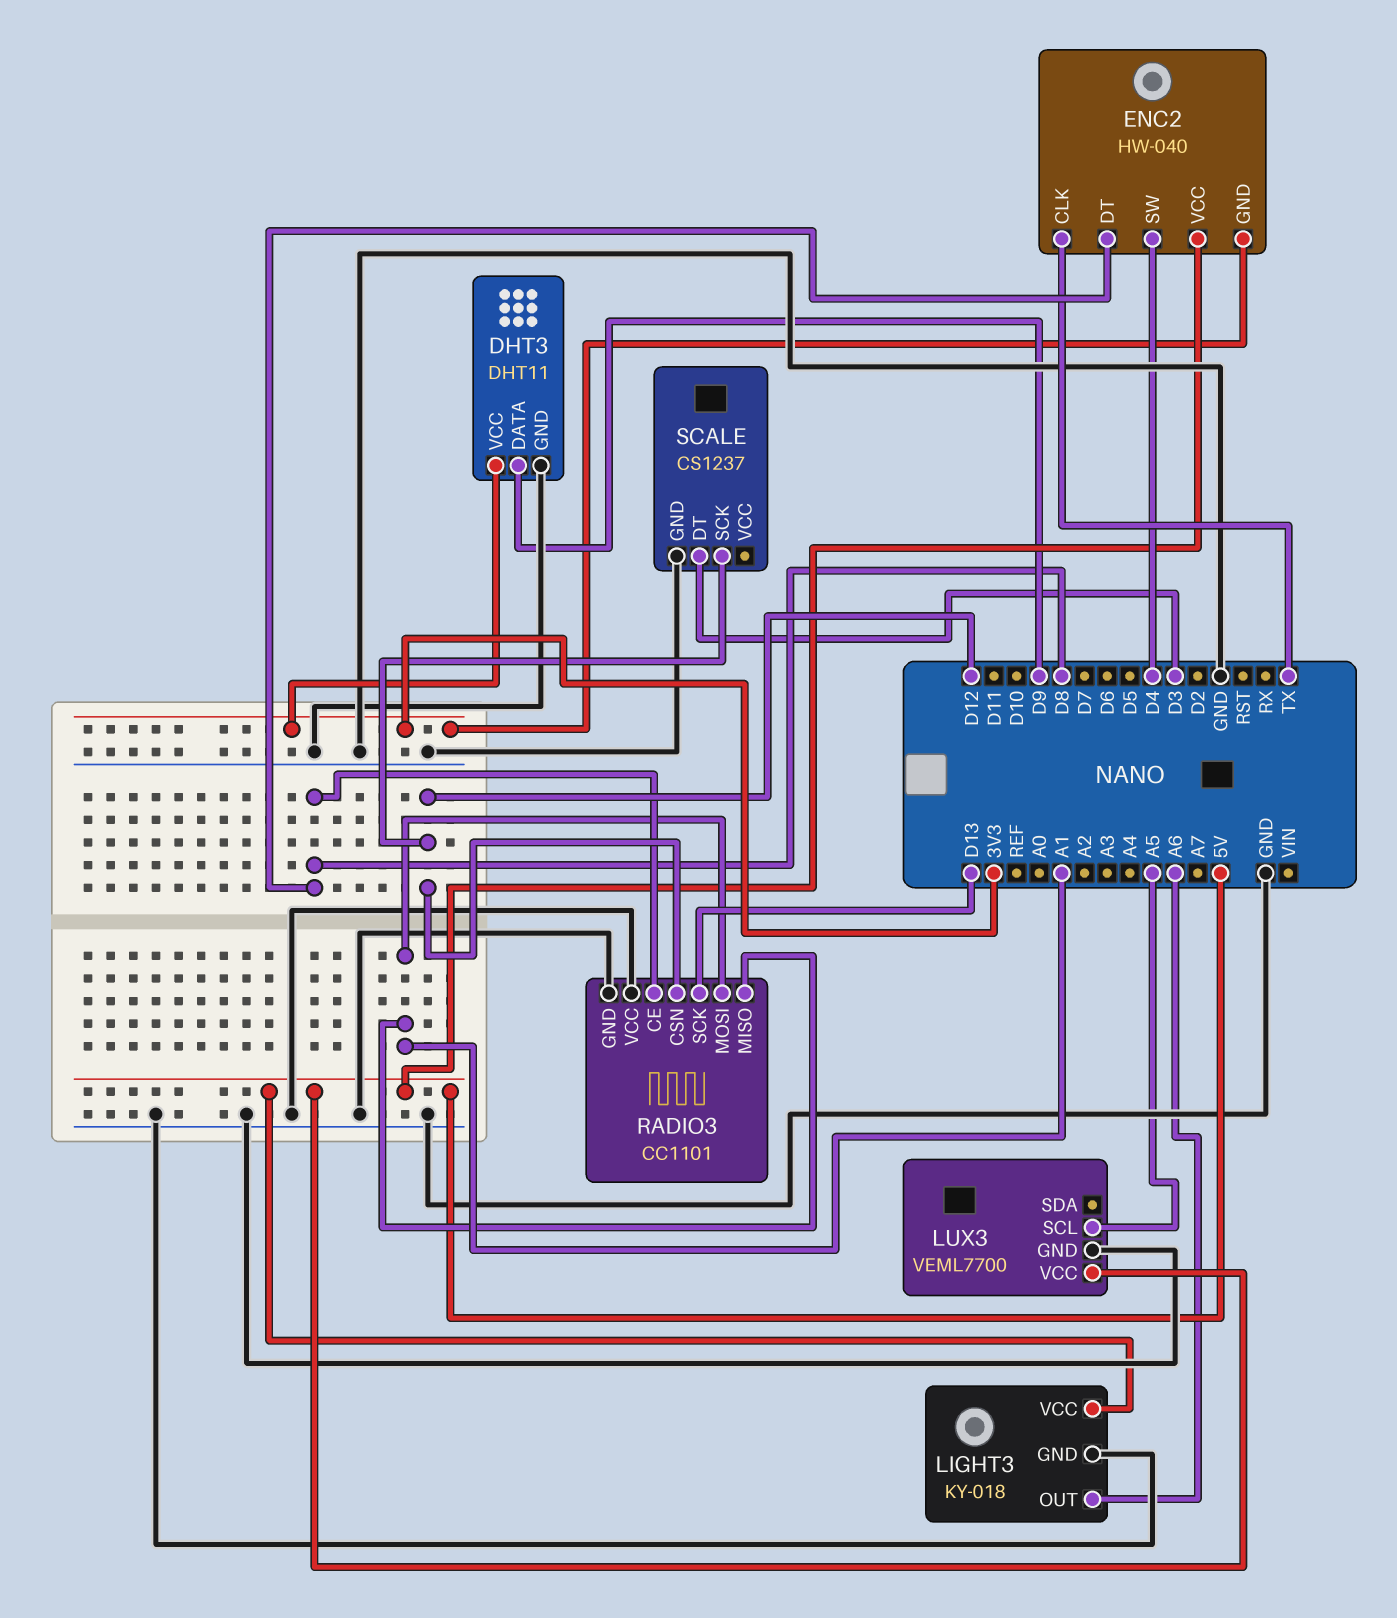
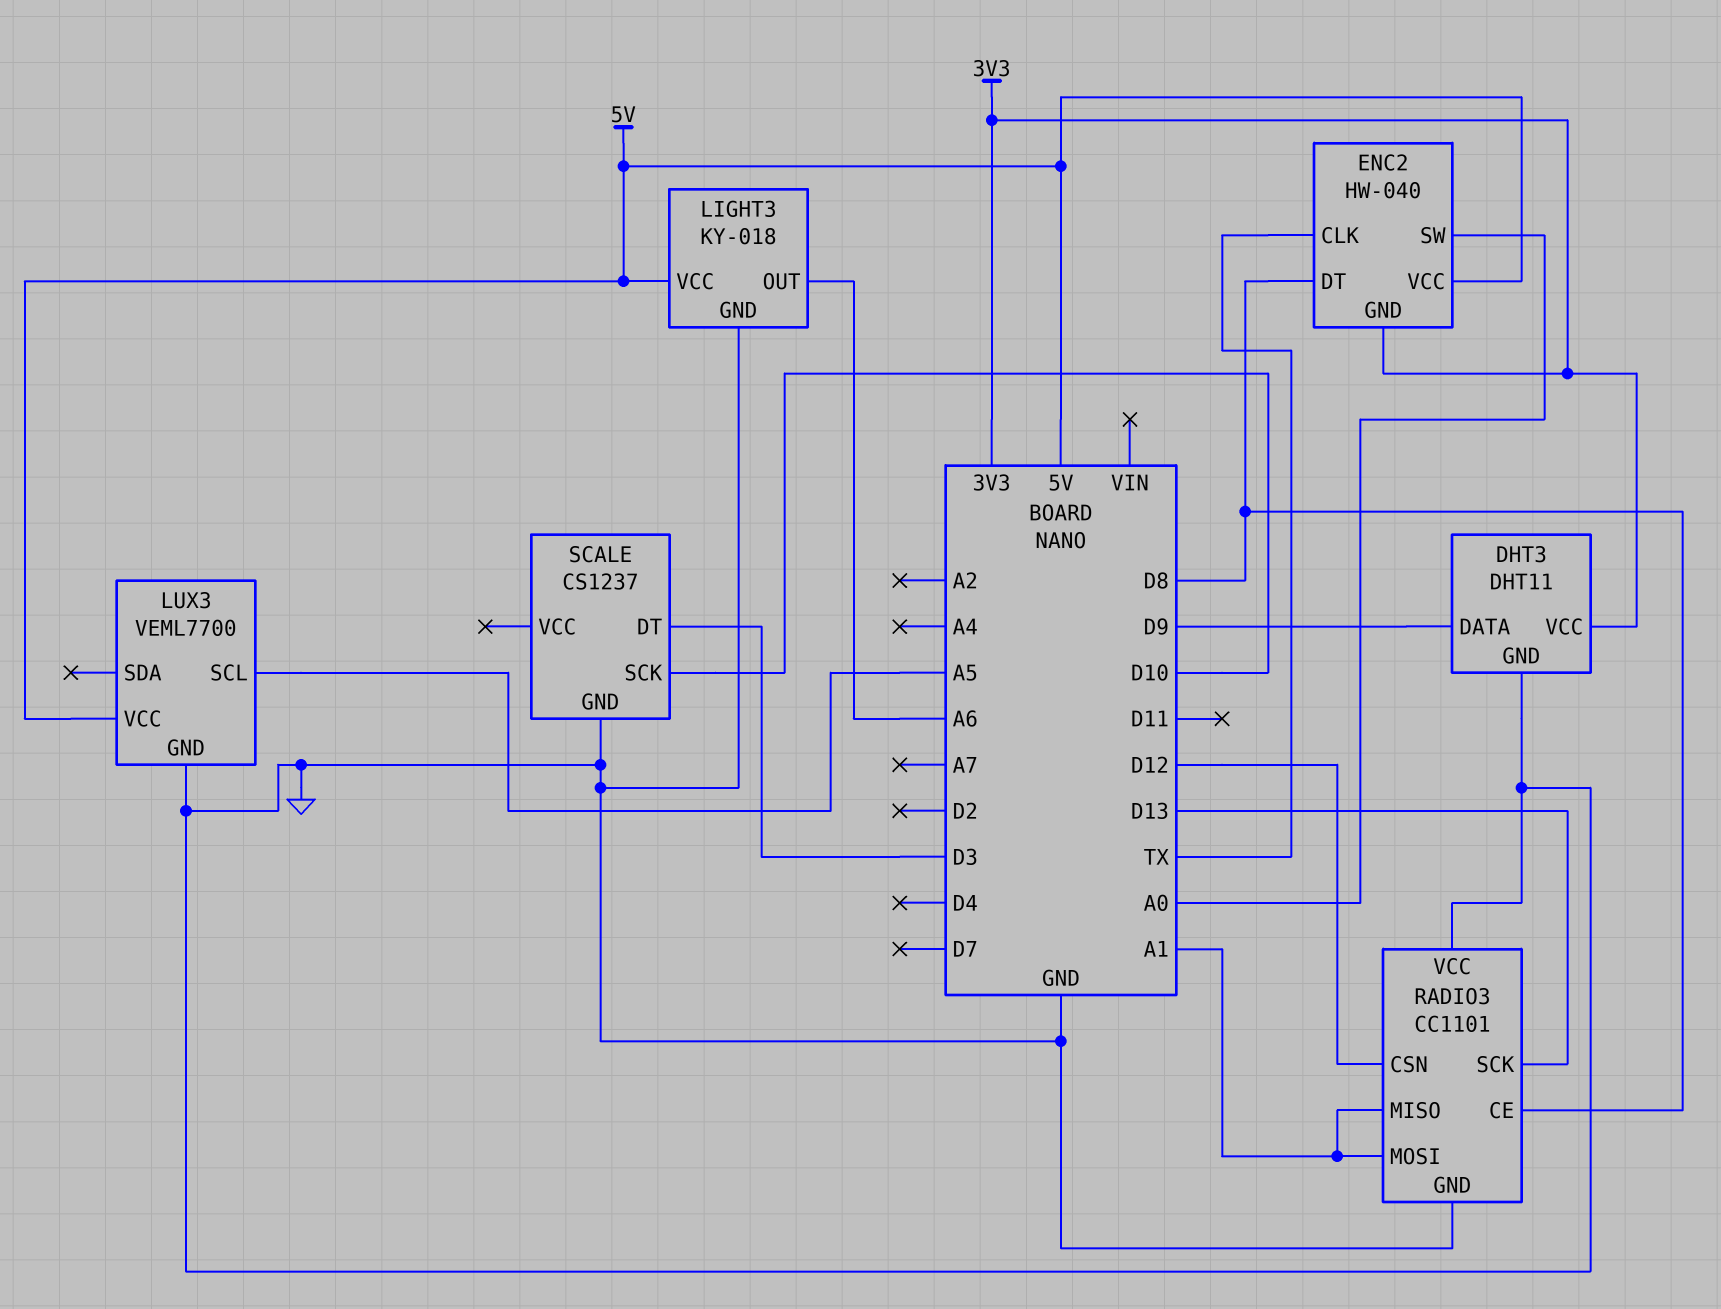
ENC2 pin SW: D4 -> A0
SCALE pin SCK: D12 -> D10

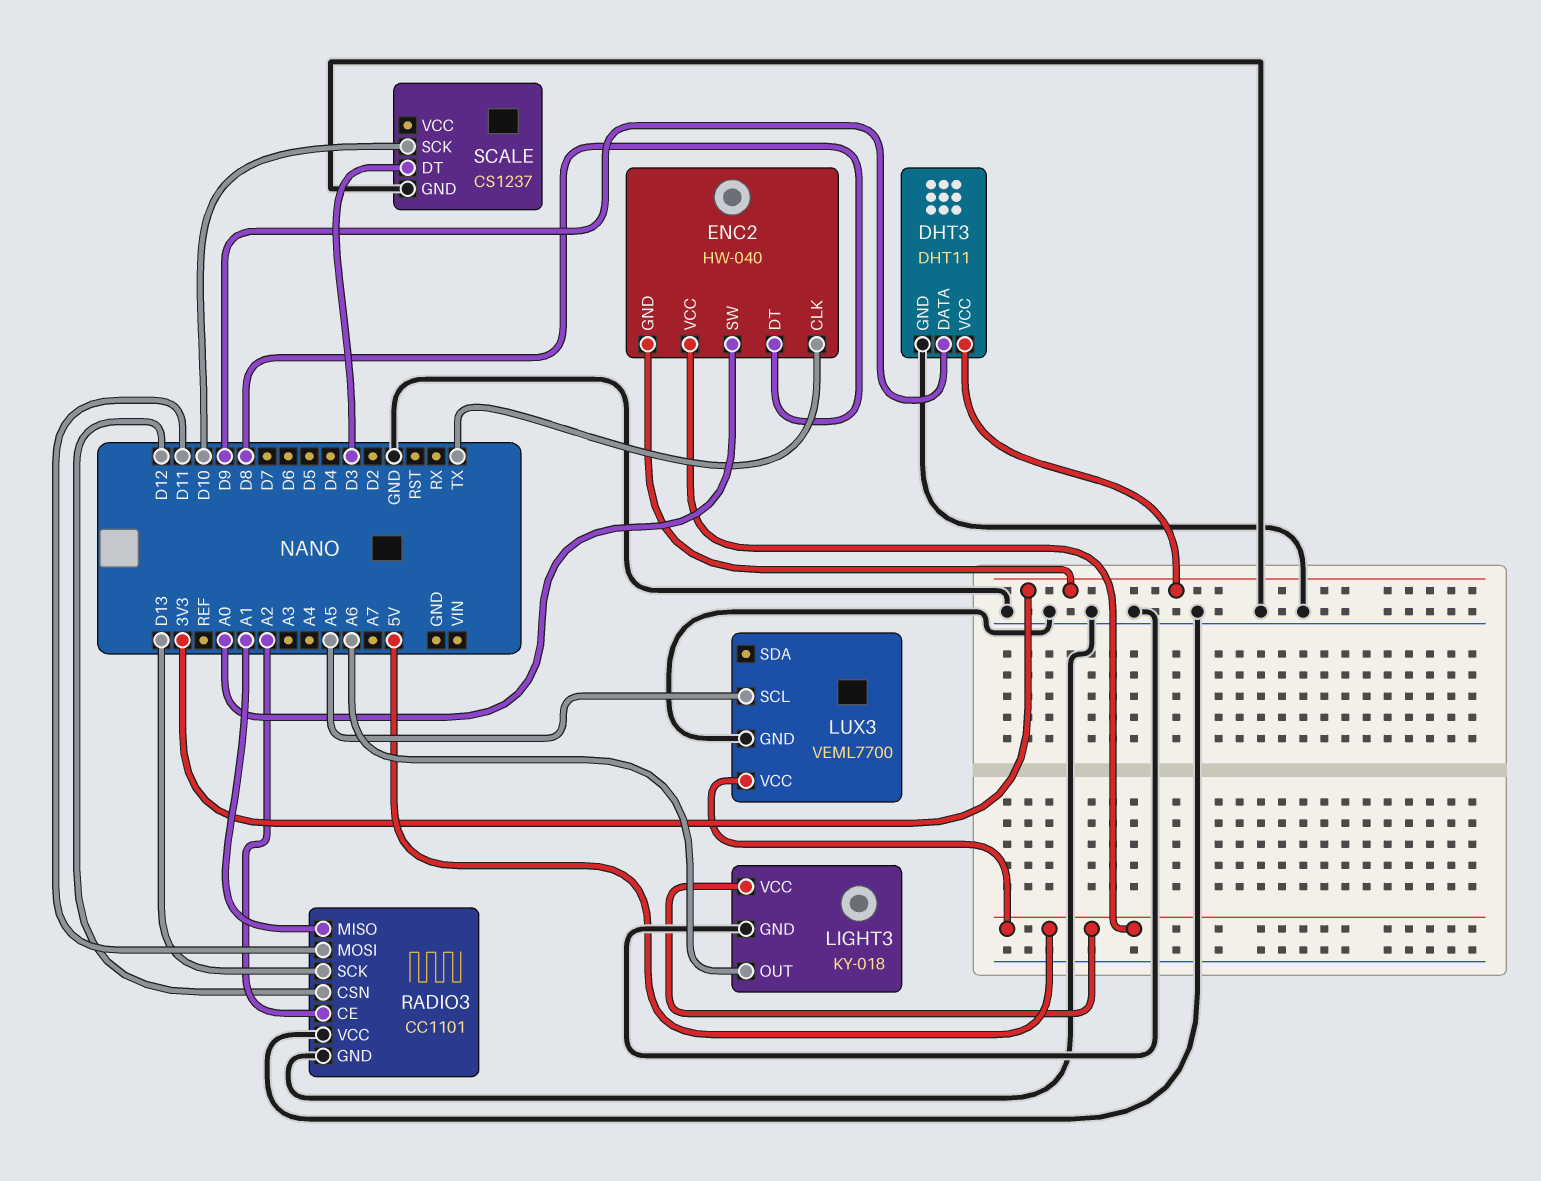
RADIO3 pin CE: D8 -> A2
RADIO3 pin MOSI: A1 -> D11

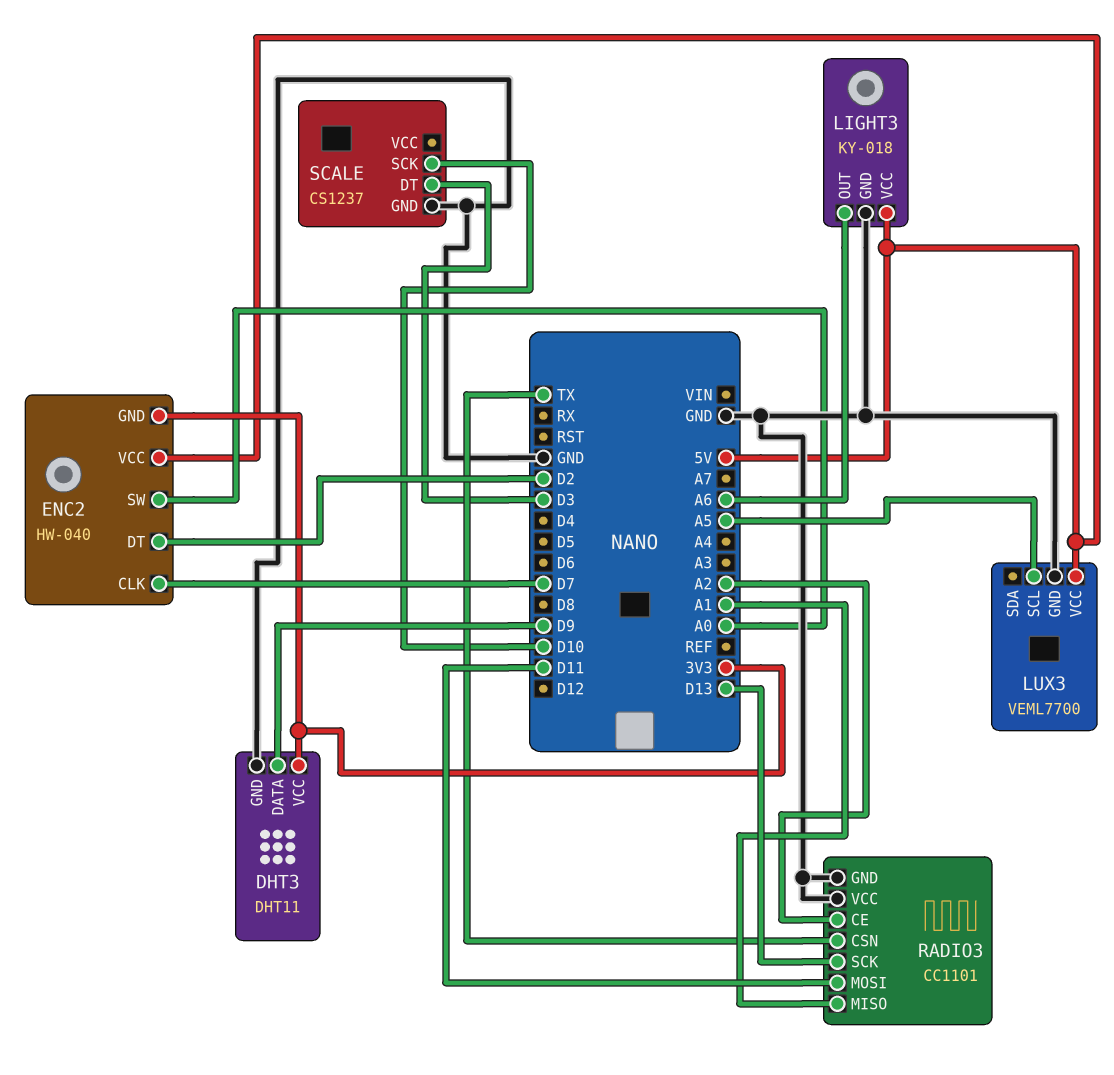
ENC2 pin CLK: TX -> D7
ENC2 pin DT: D8 -> D2
RADIO3 pin CSN: D12 -> TX

